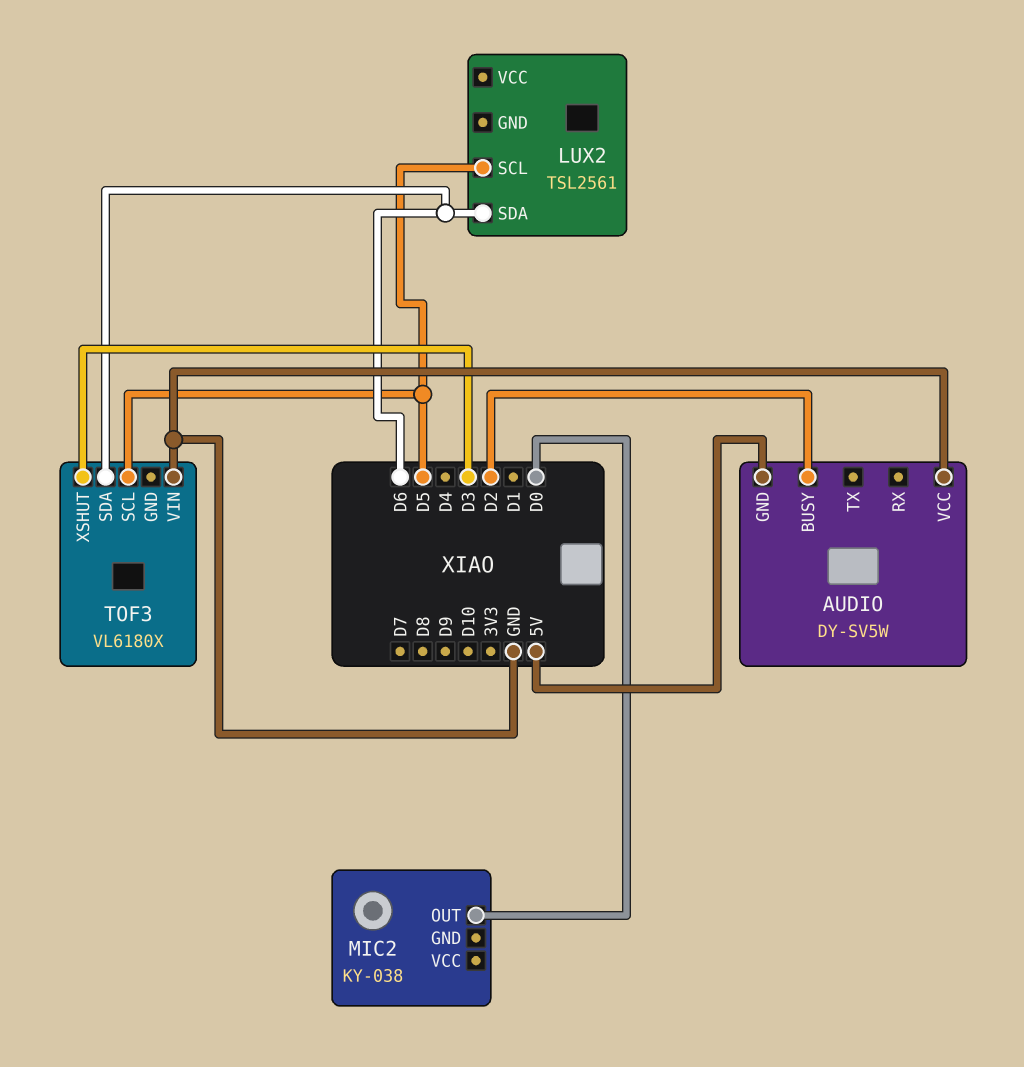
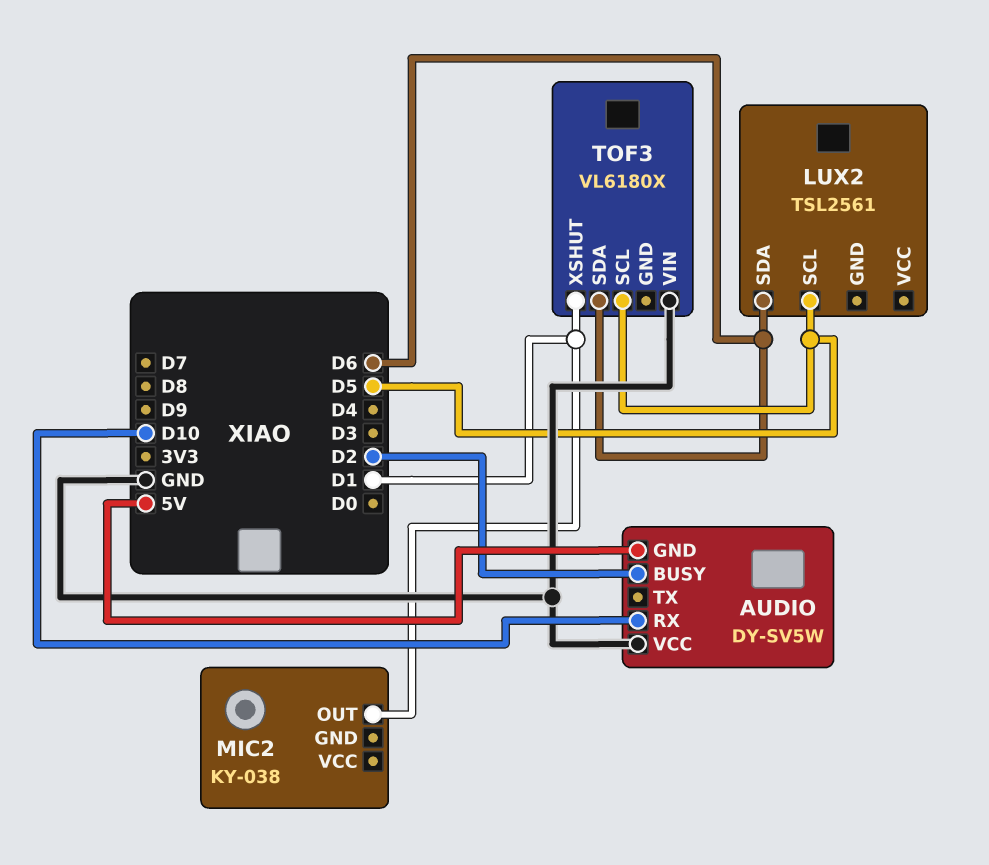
AUDIO pin RX: none -> D10
MIC2 pin OUT: D0 -> D1
TOF3 pin XSHUT: D3 -> D1

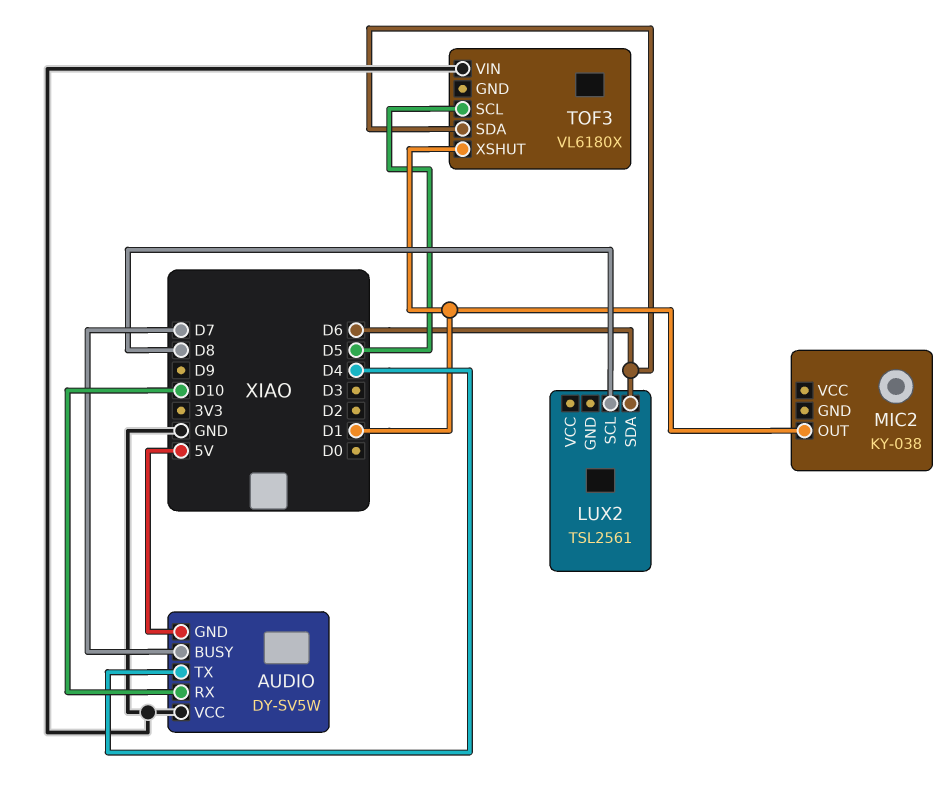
AUDIO pin BUSY: D2 -> D7
AUDIO pin TX: none -> D4
LUX2 pin SCL: D5 -> D8

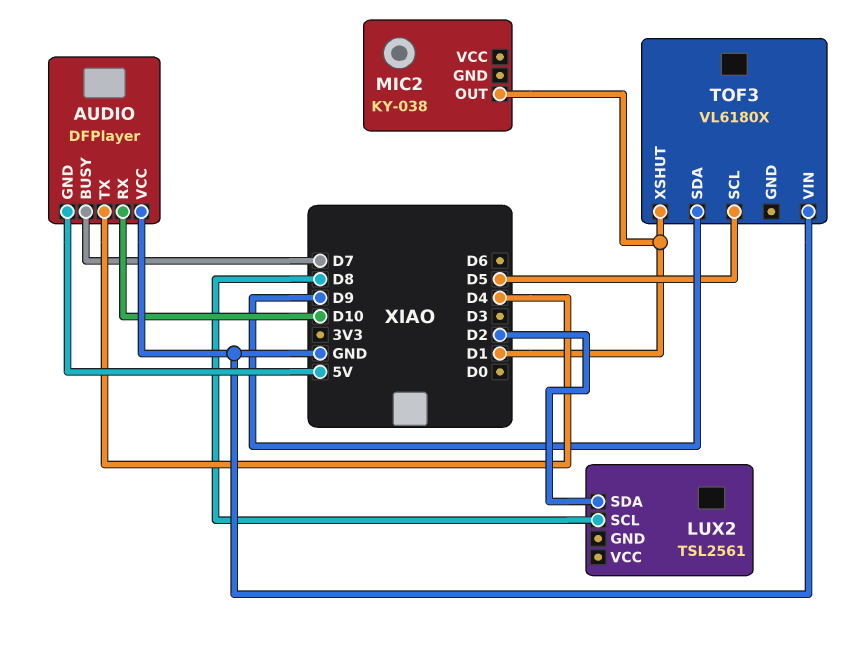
AUDIO: DY-SV5W -> DFPlayer
LUX2 pin SDA: D6 -> D2
TOF3 pin SDA: D6 -> D9

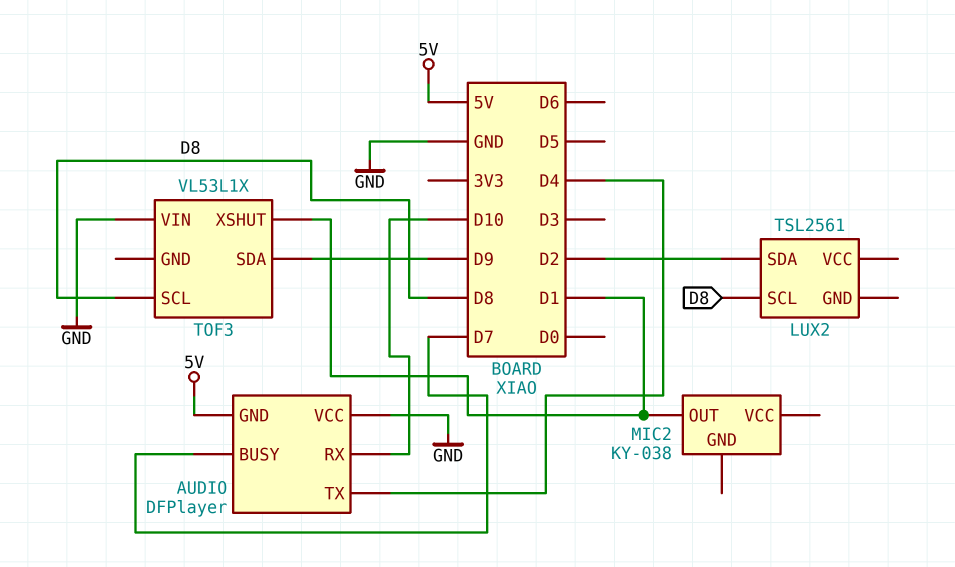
TOF3: VL6180X -> VL53L1X
TOF3 pin SCL: D5 -> D8

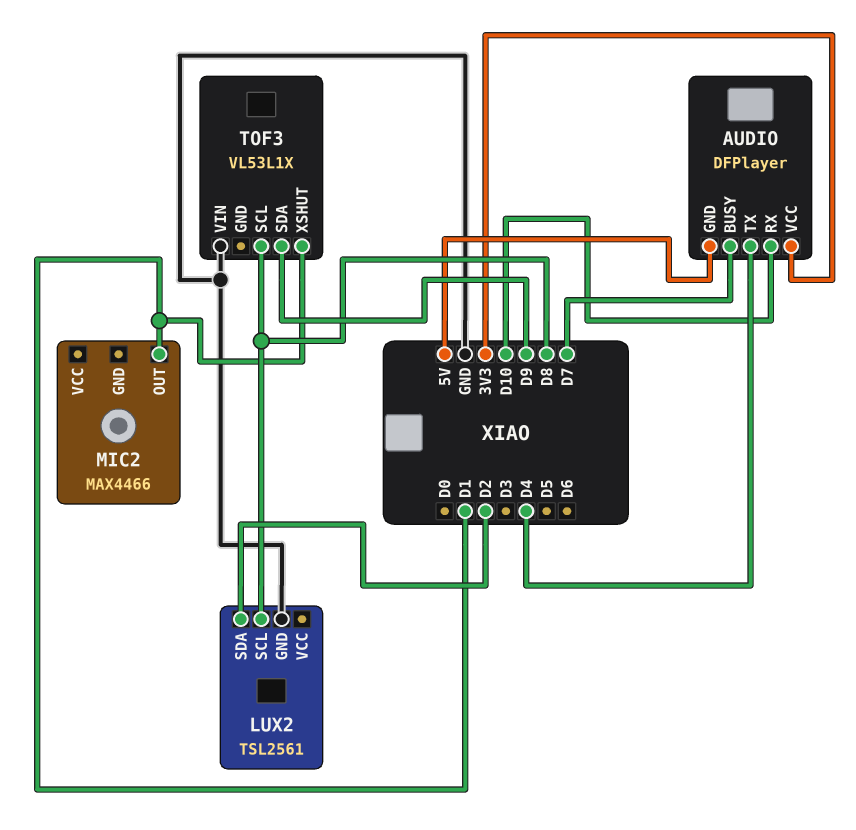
AUDIO pin VCC: GND -> 3V3
LUX2 pin GND: none -> GND
MIC2: KY-038 -> MAX4466

